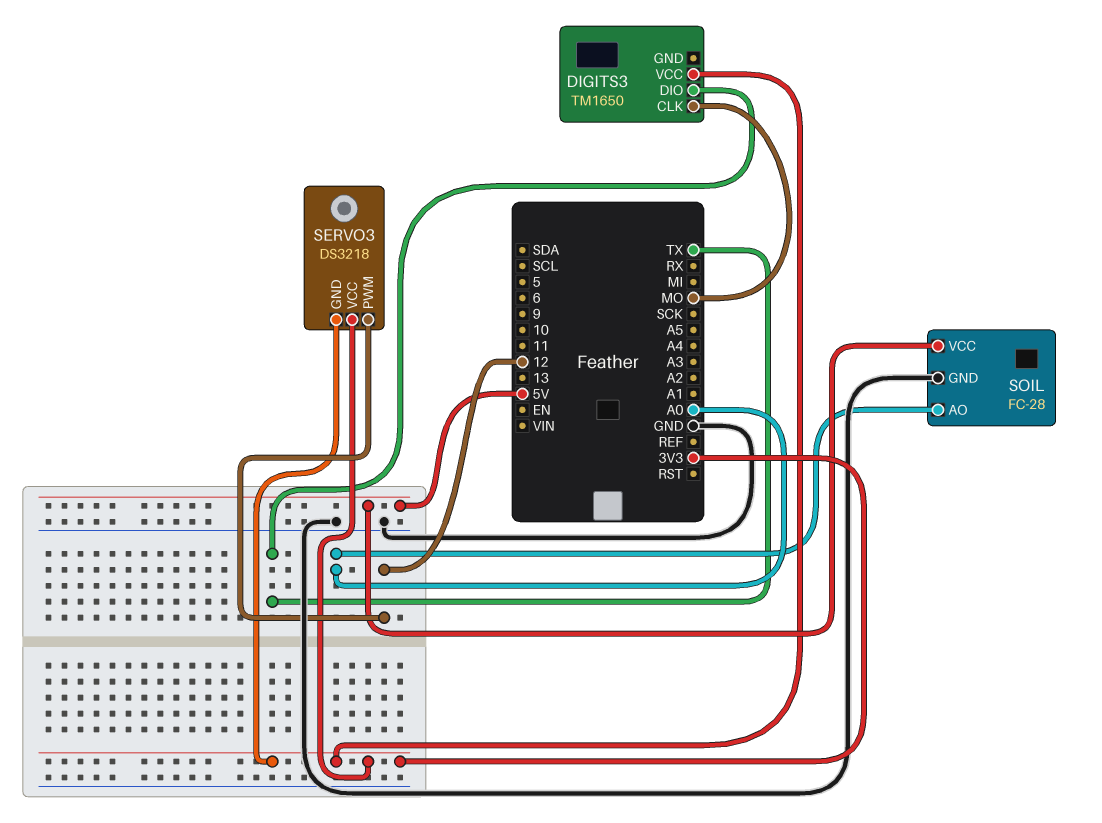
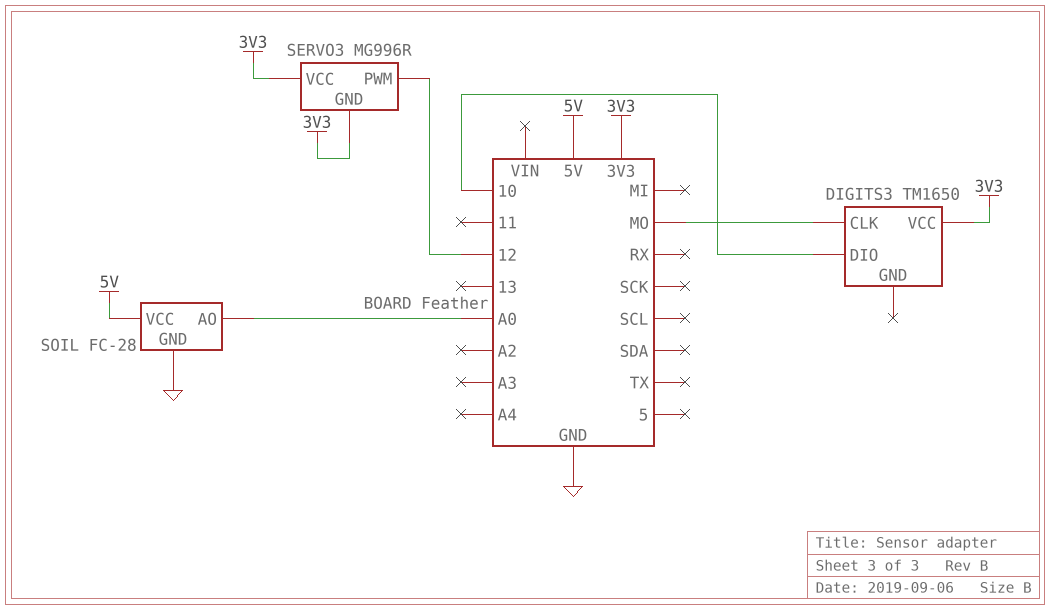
DIGITS3 pin DIO: TX -> 10
SERVO3: DS3218 -> MG996R

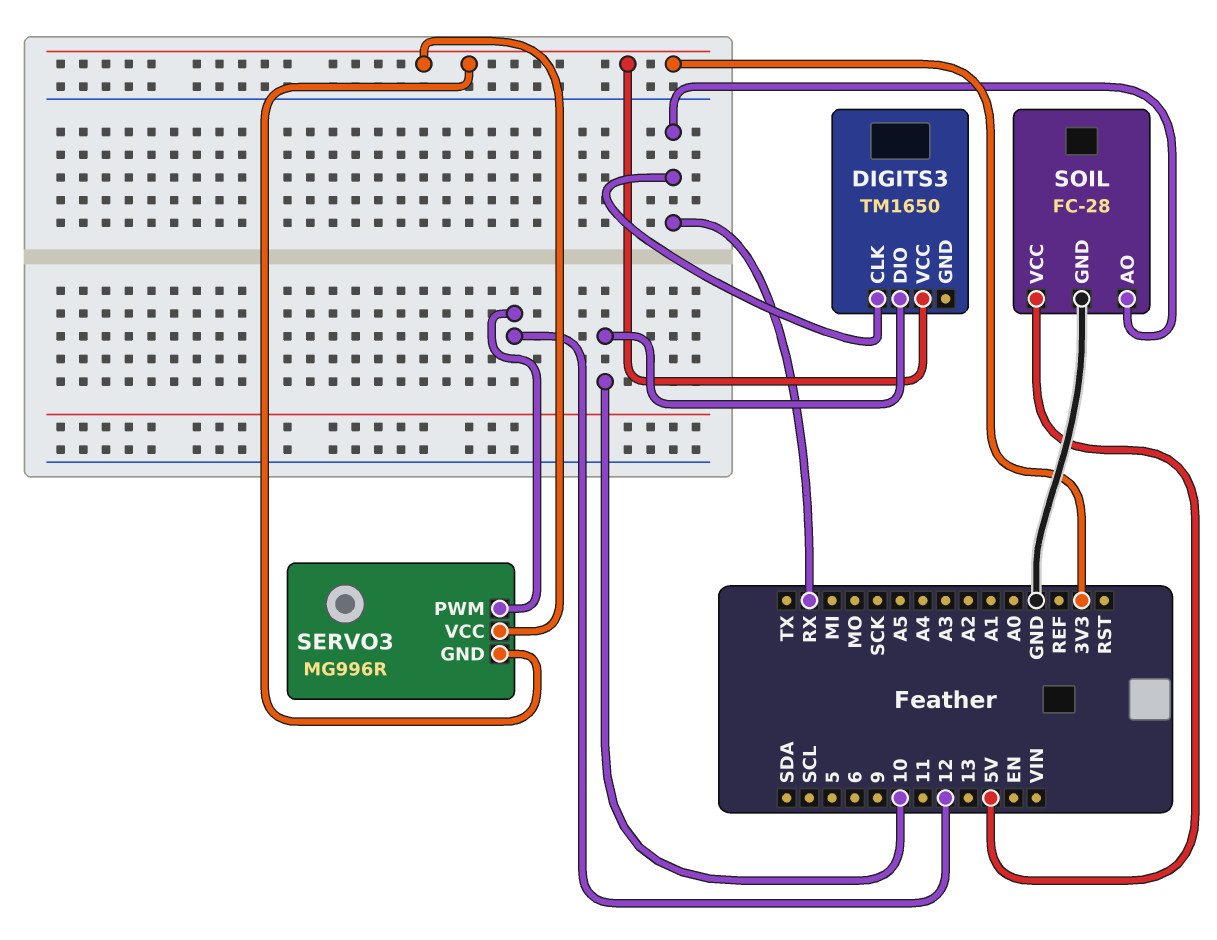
DIGITS3 pin CLK: MO -> RX
SOIL pin AO: A0 -> RX

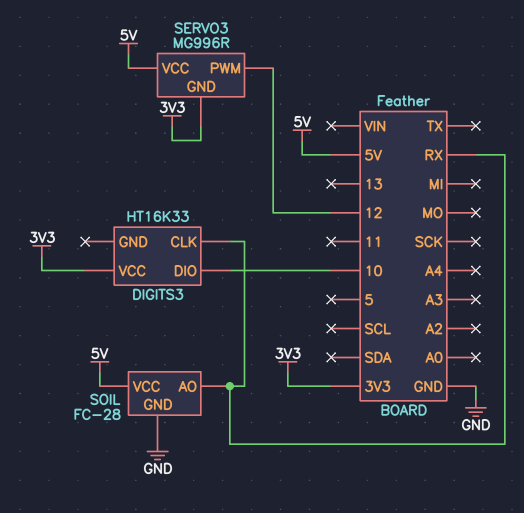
DIGITS3: TM1650 -> HT16K33
SERVO3 pin VCC: 3V3 -> 5V

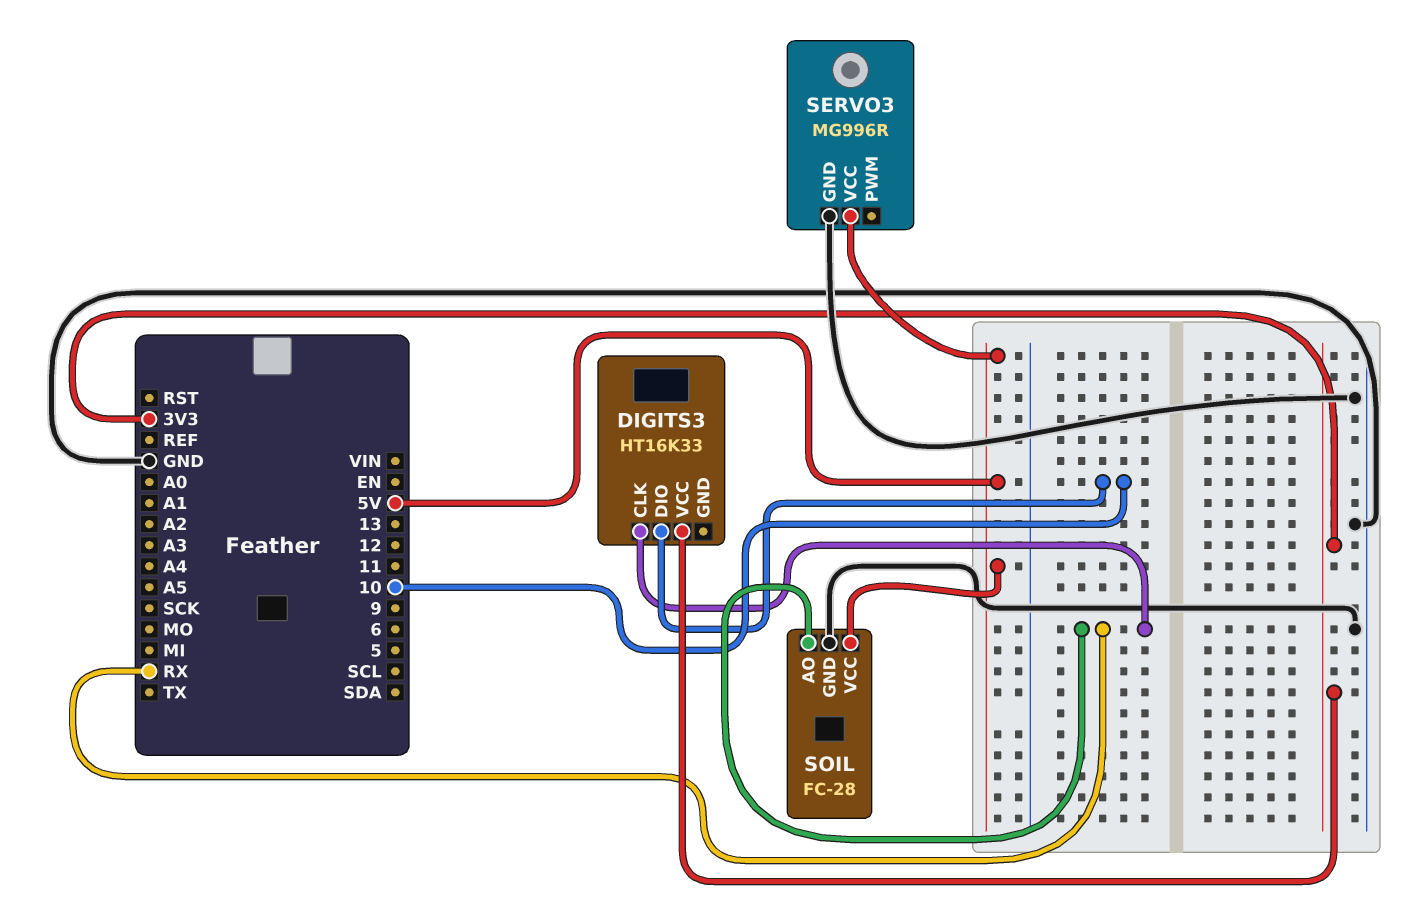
SERVO3 pin GND: 3V3 -> GND
SERVO3 pin PWM: 12 -> none

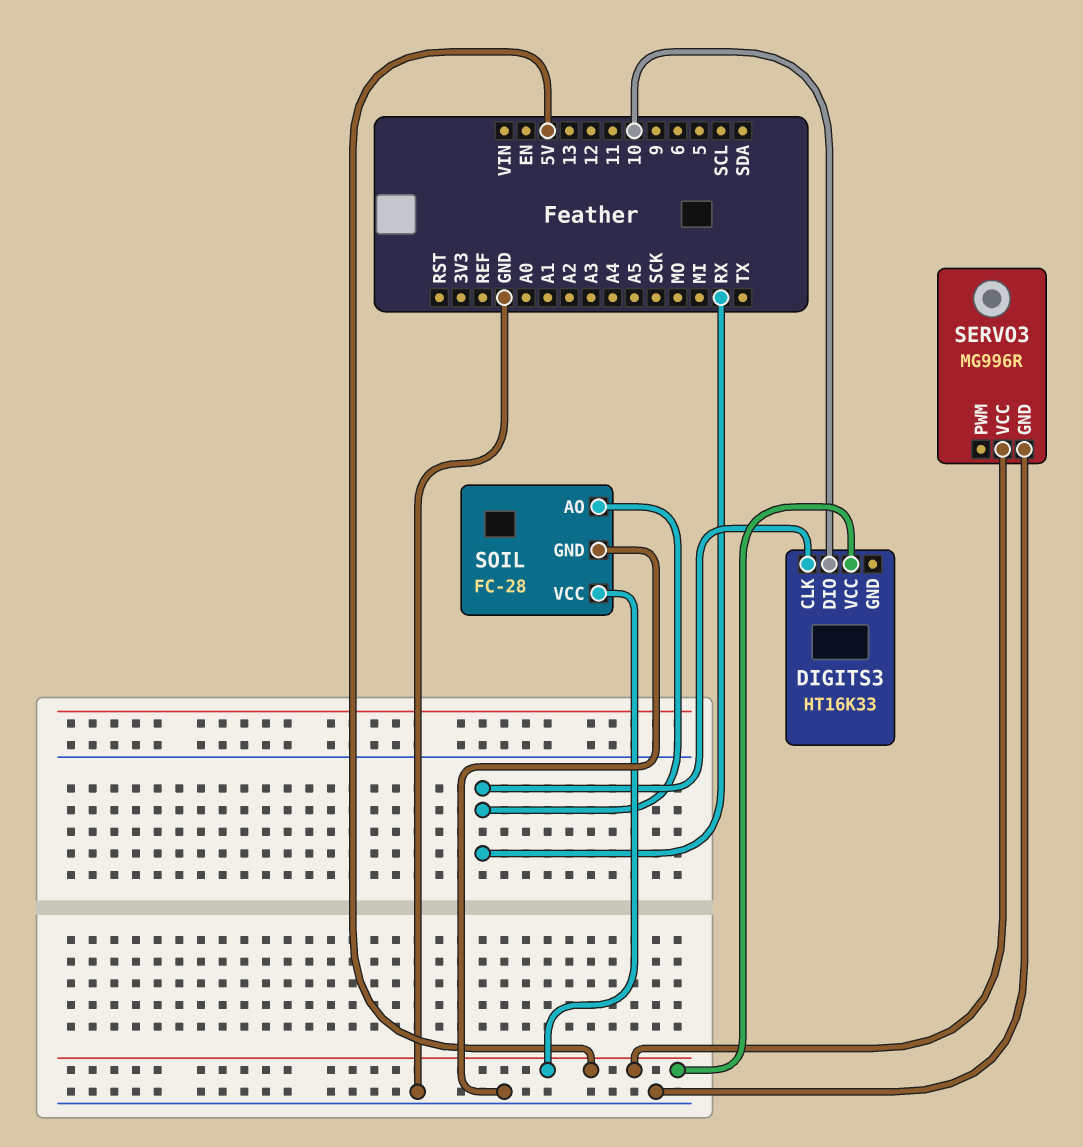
DIGITS3 pin VCC: 3V3 -> 5V

